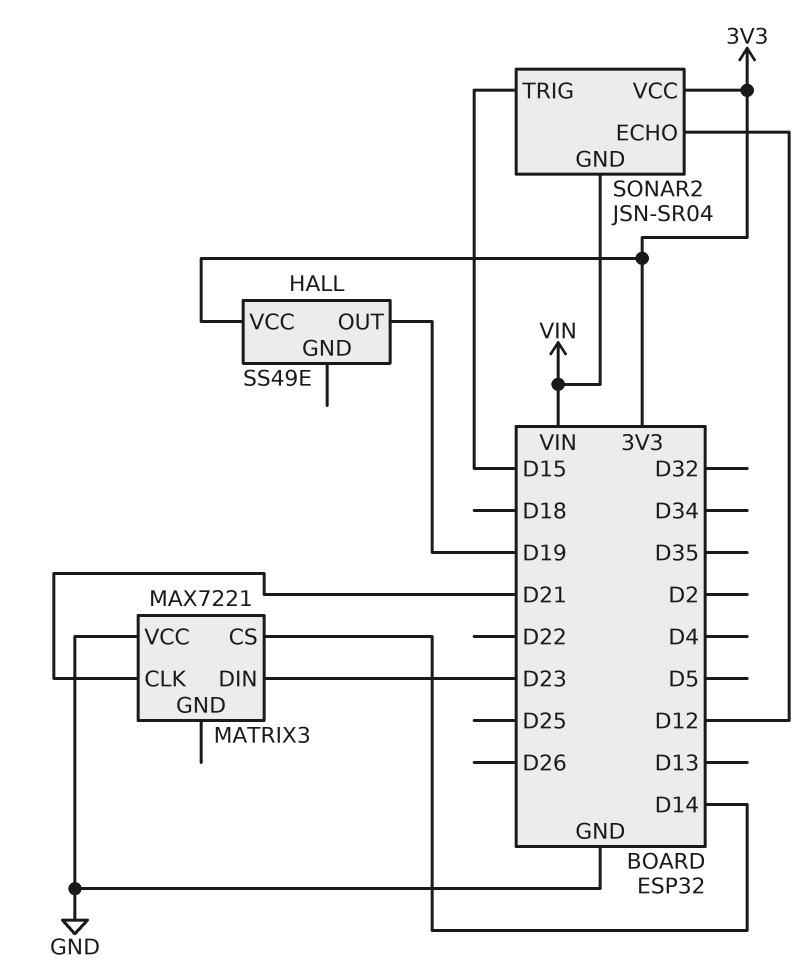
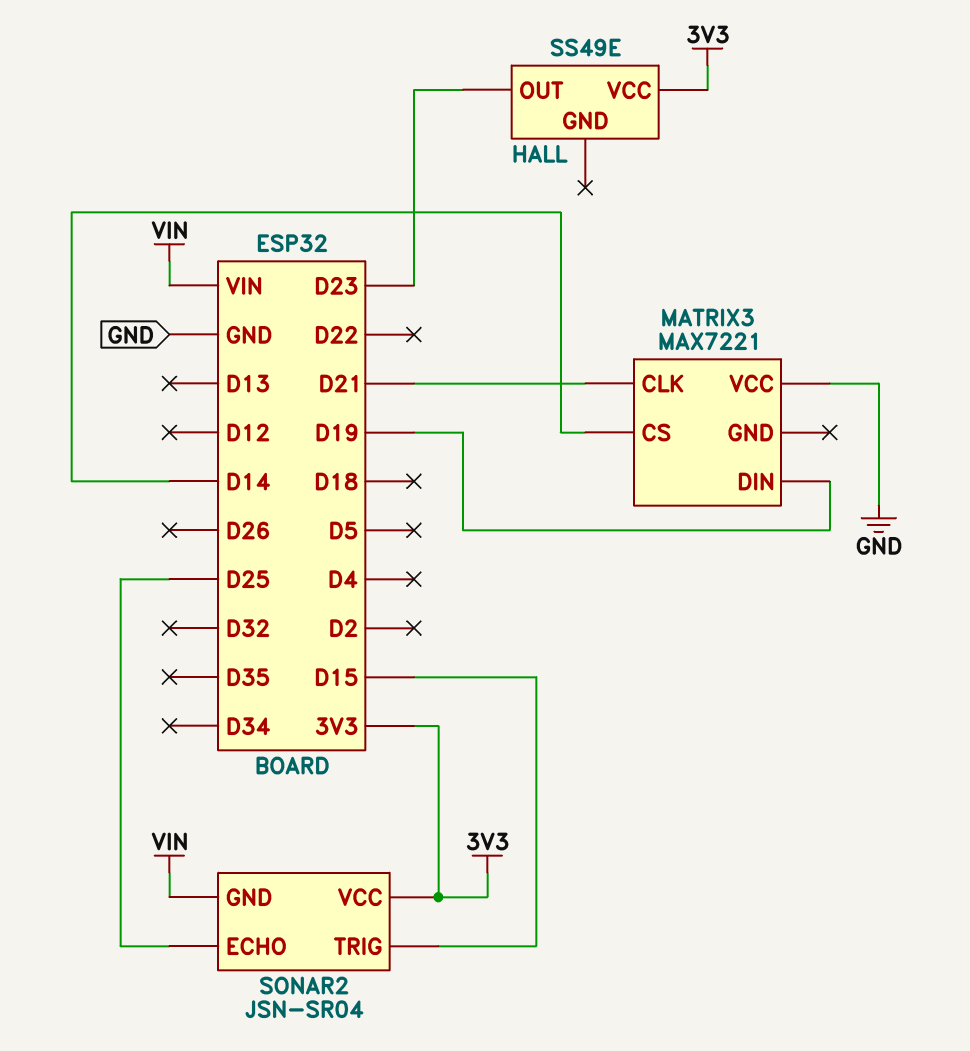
HALL pin OUT: D19 -> D23
MATRIX3 pin DIN: D23 -> D19
SONAR2 pin ECHO: D12 -> D25

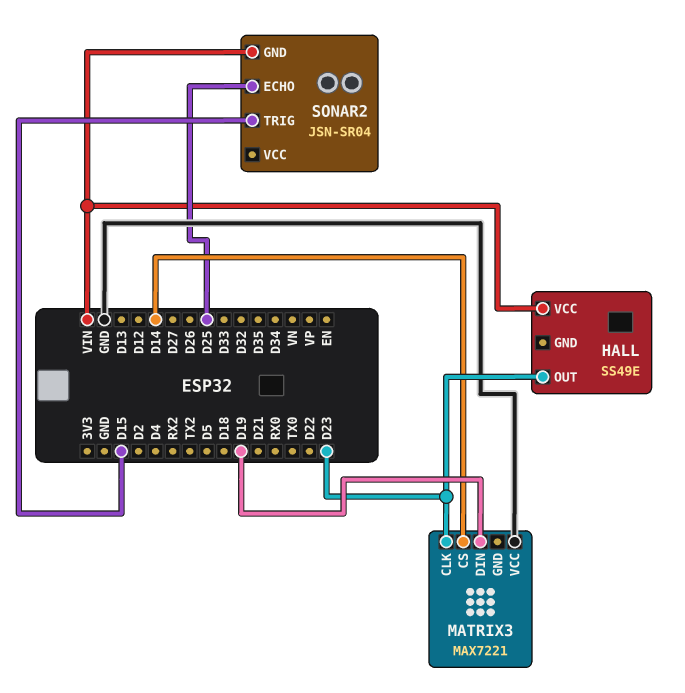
HALL pin VCC: 3V3 -> VIN
MATRIX3 pin CLK: D21 -> D23
SONAR2 pin VCC: 3V3 -> none

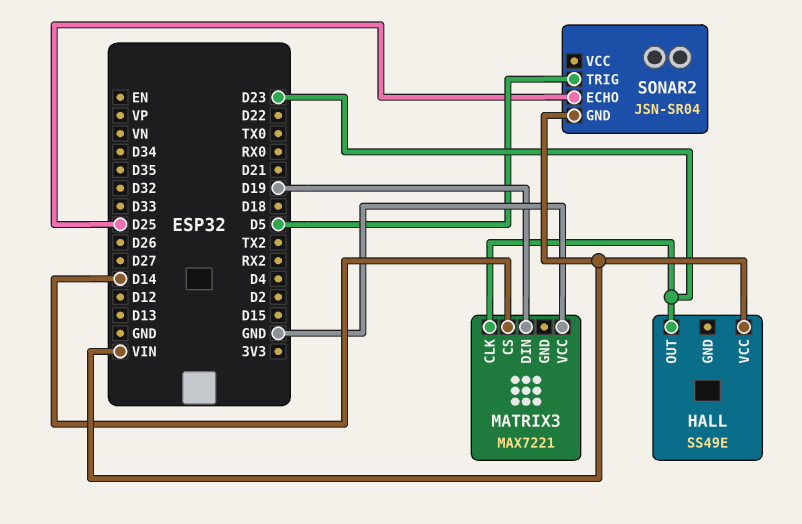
SONAR2 pin TRIG: D15 -> D5

